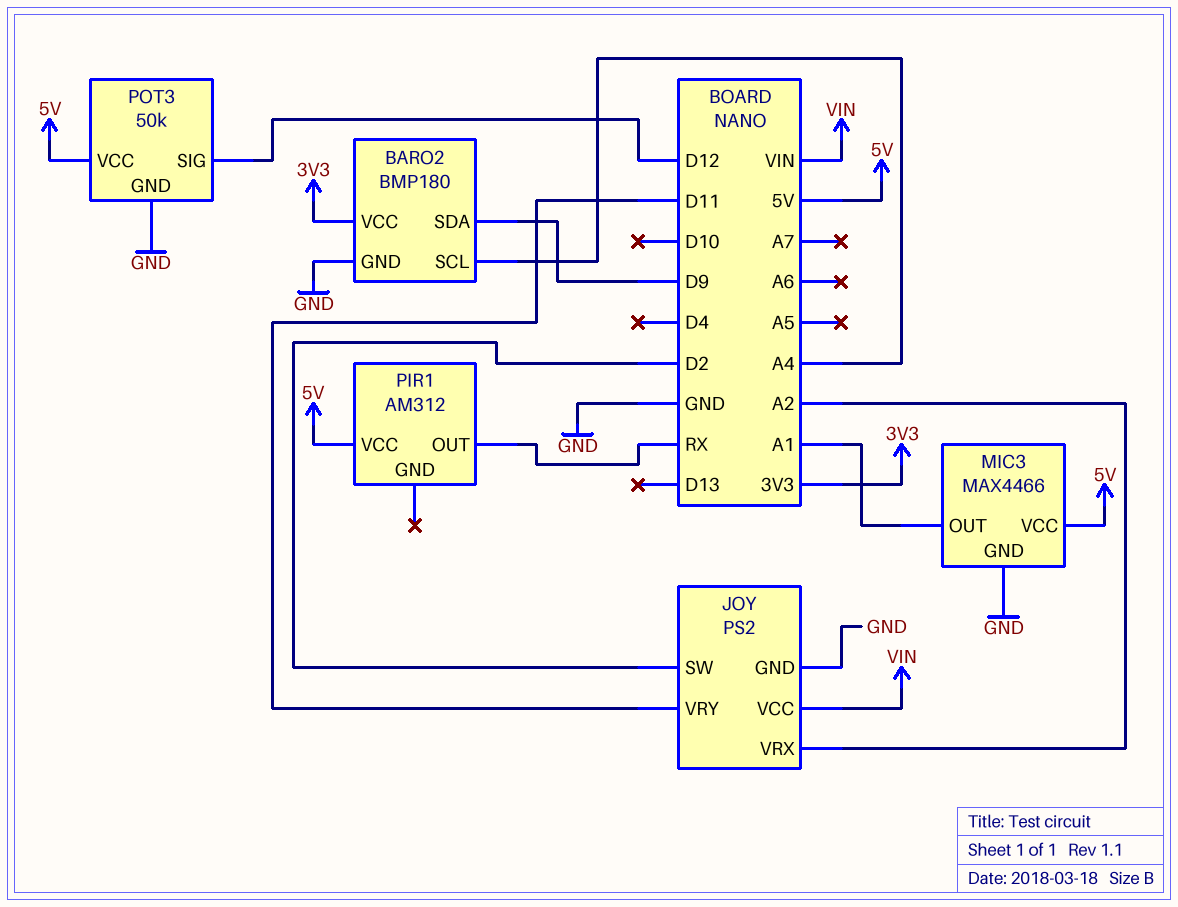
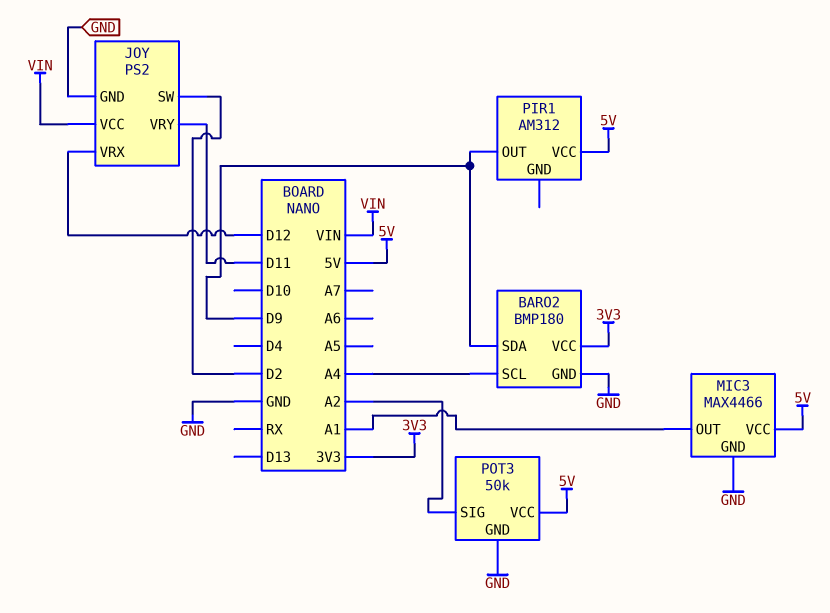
JOY pin VRX: A2 -> D12
PIR1 pin OUT: RX -> D9
POT3 pin SIG: D12 -> A2

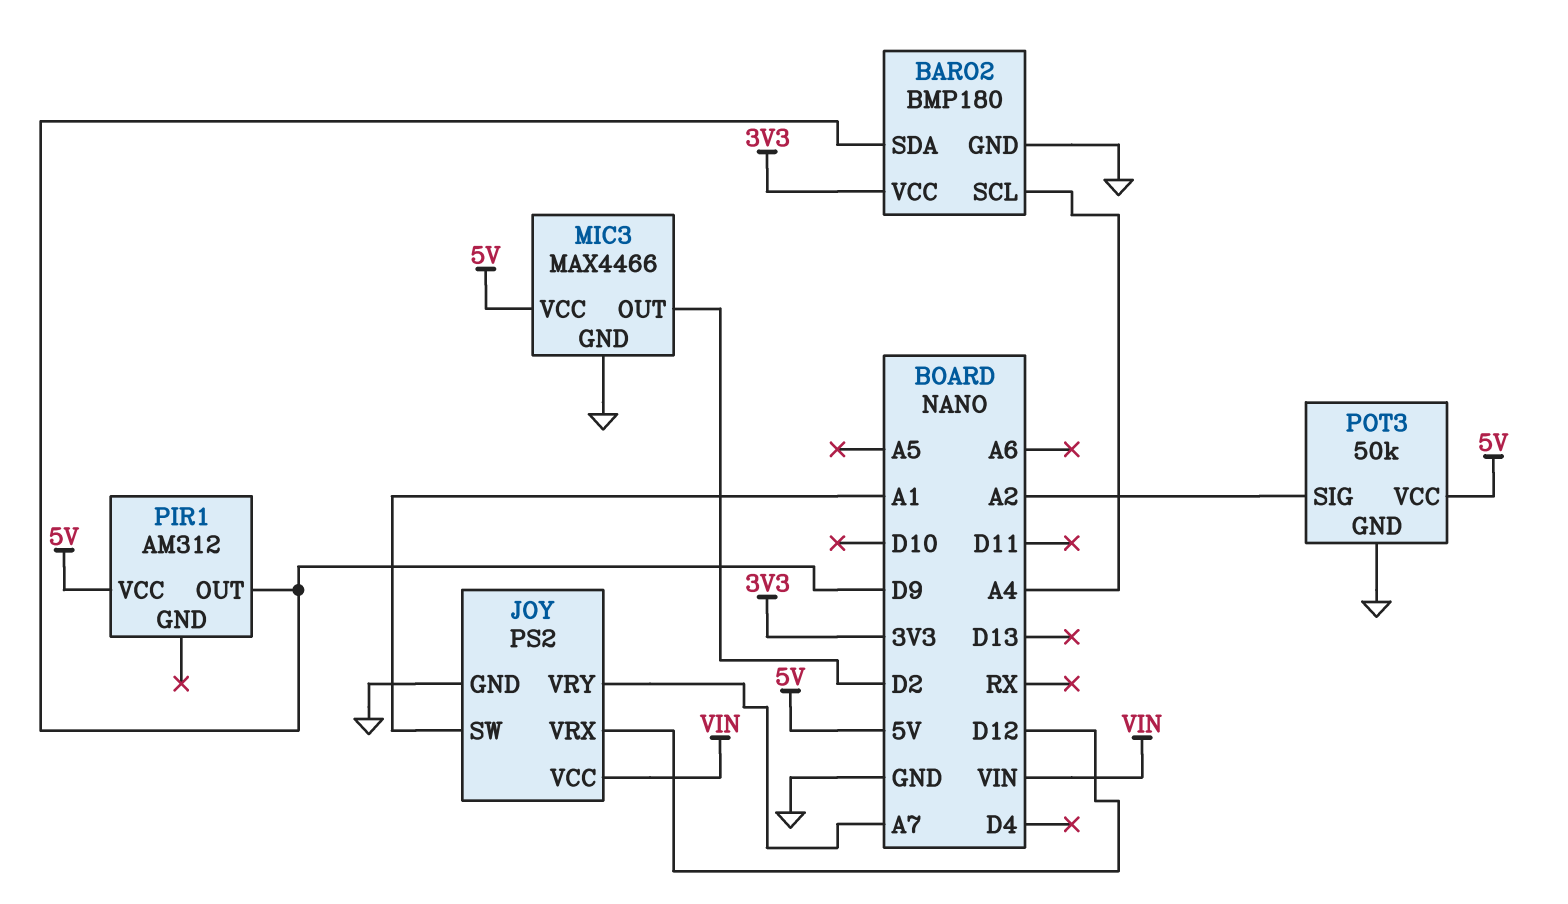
JOY pin SW: D2 -> A1
JOY pin VRY: D11 -> A7
MIC3 pin OUT: A1 -> D2

